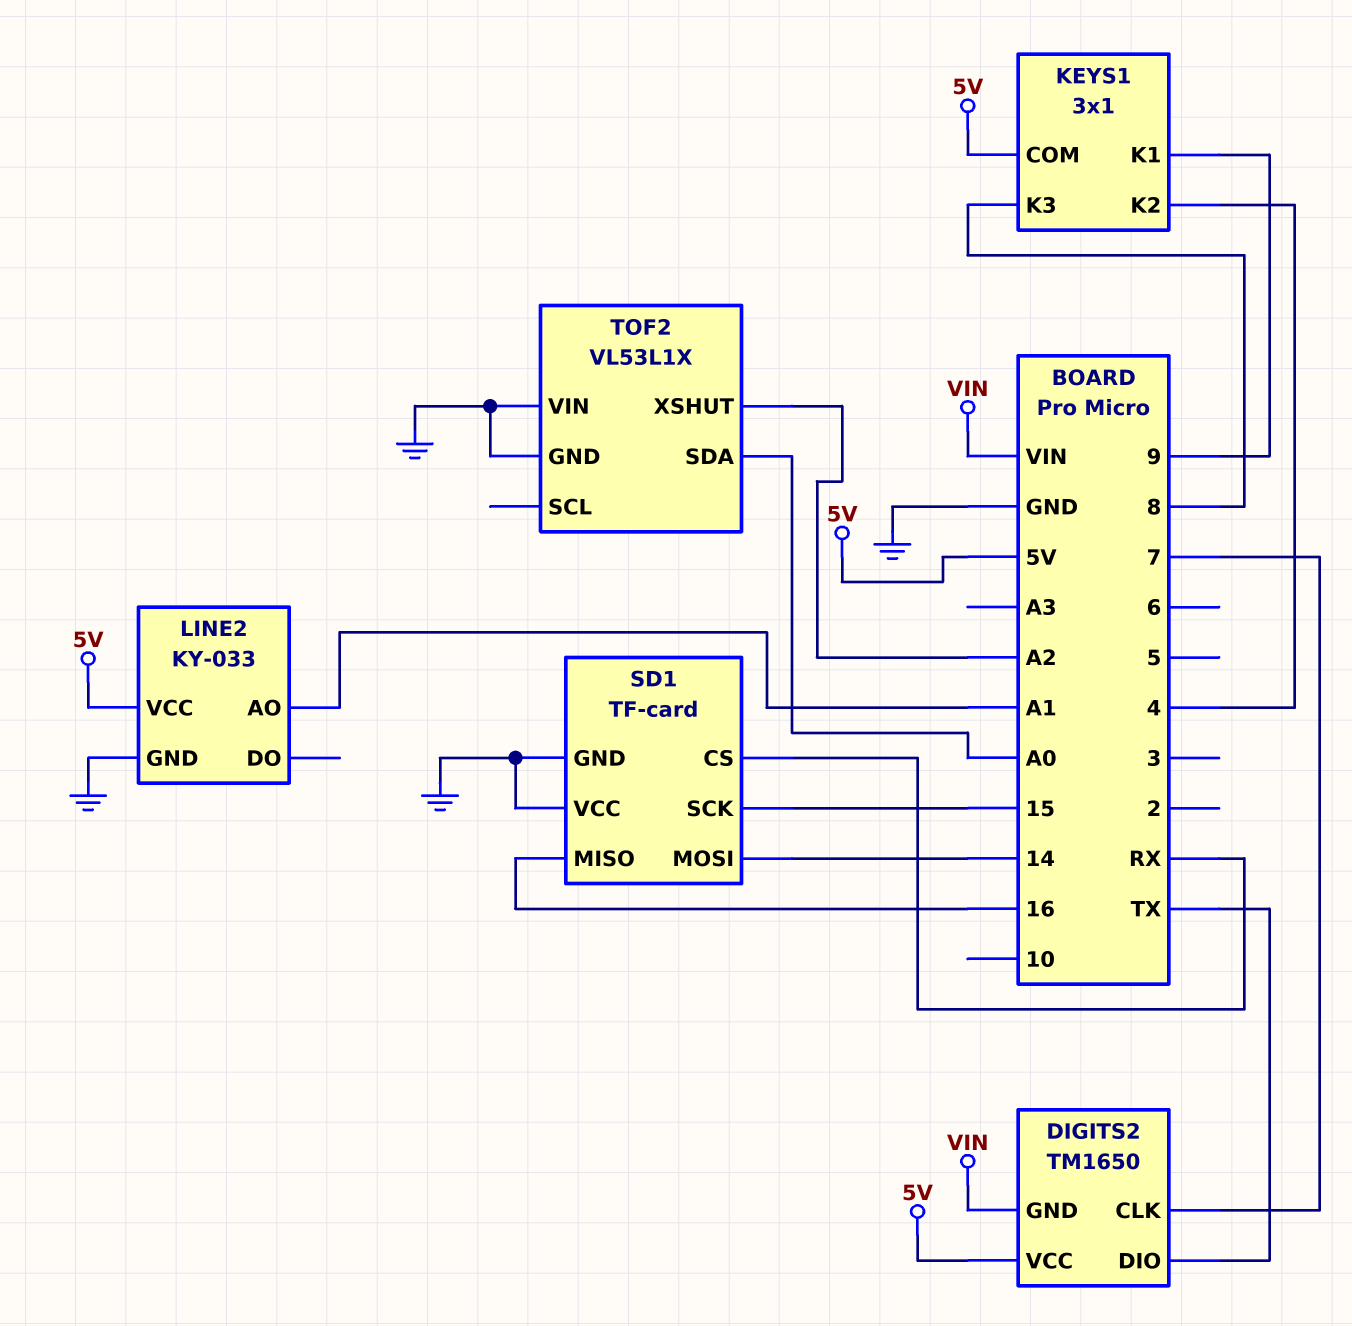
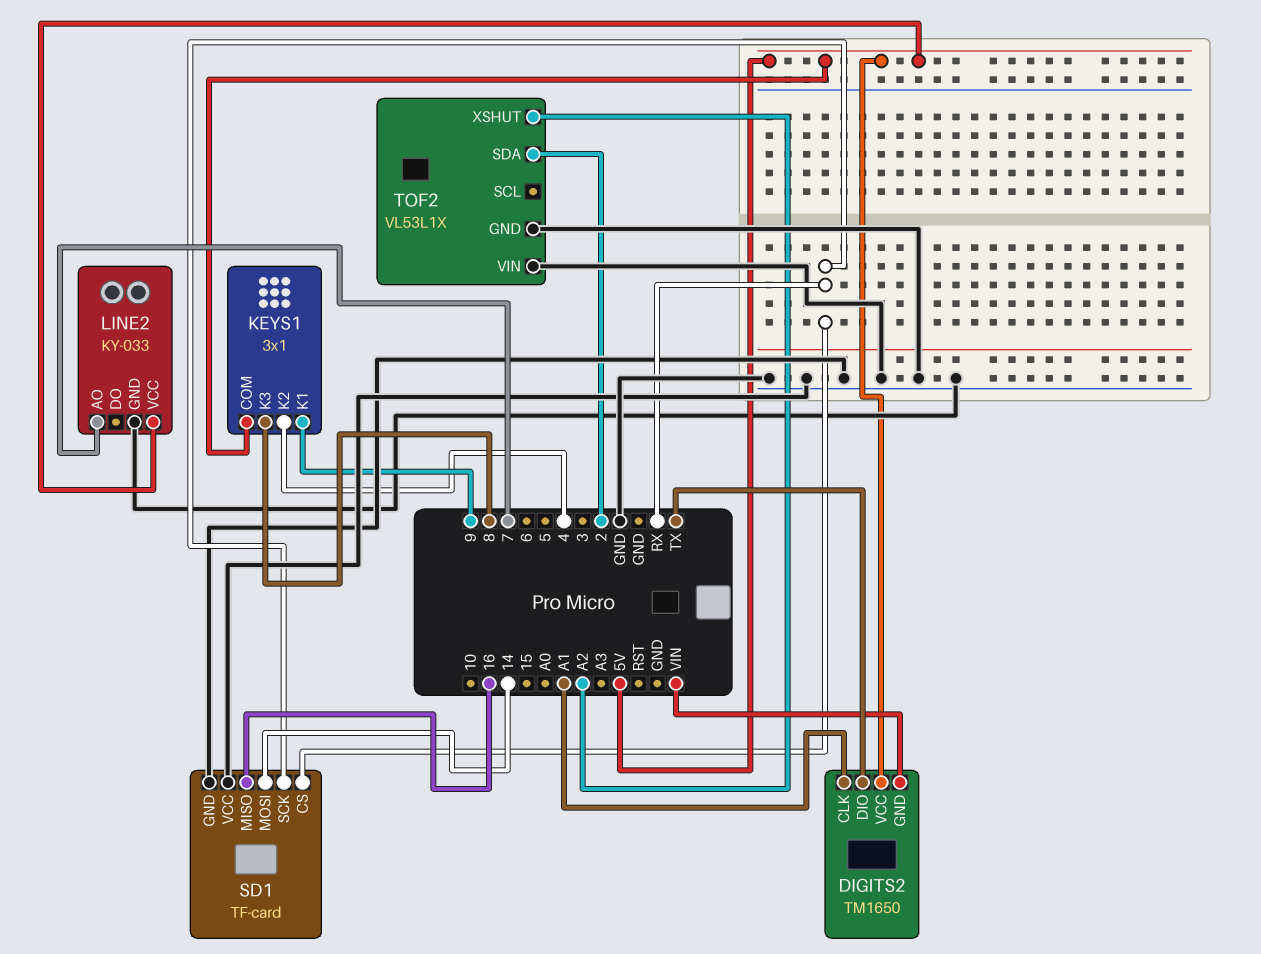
DIGITS2 pin CLK: 7 -> A1
LINE2 pin AO: A1 -> 7
SD1 pin SCK: 15 -> RX
TOF2 pin SDA: A0 -> 2

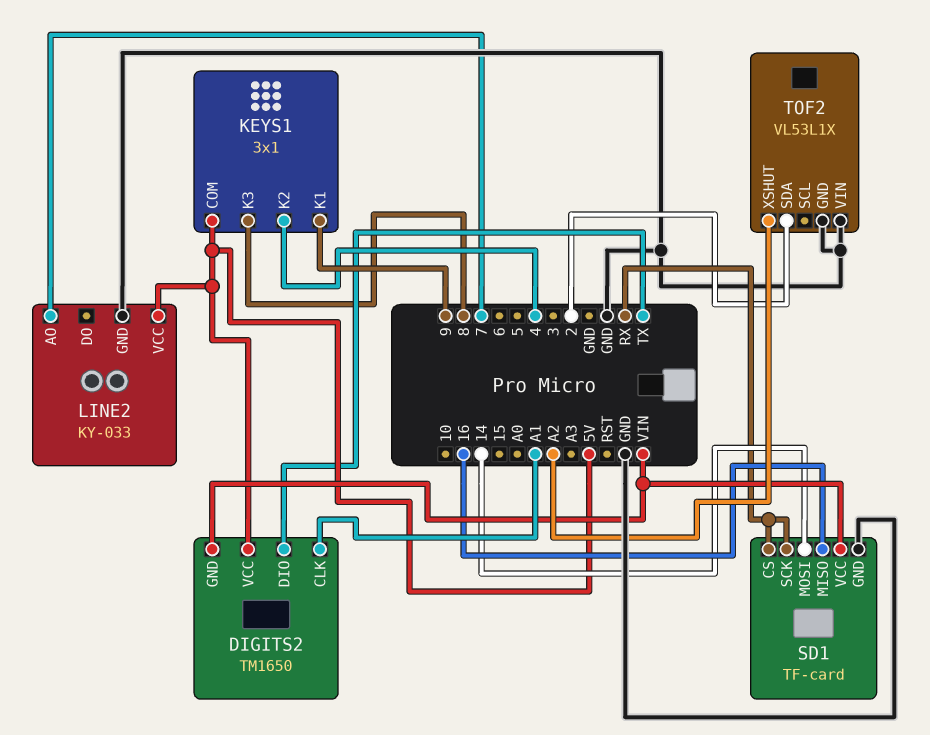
SD1 pin VCC: GND -> VIN

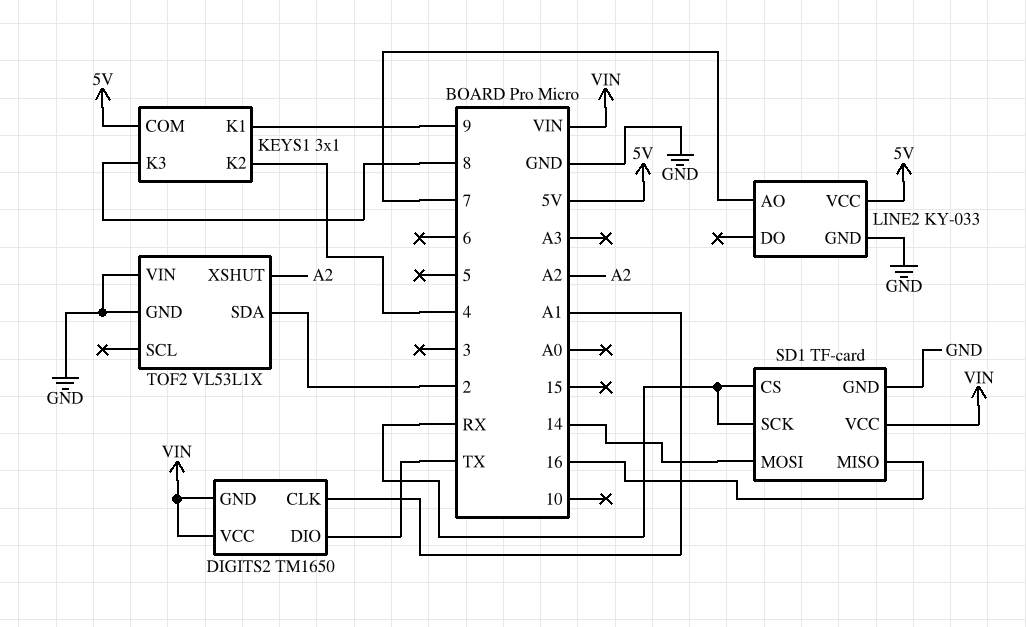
DIGITS2 pin VCC: 5V -> VIN

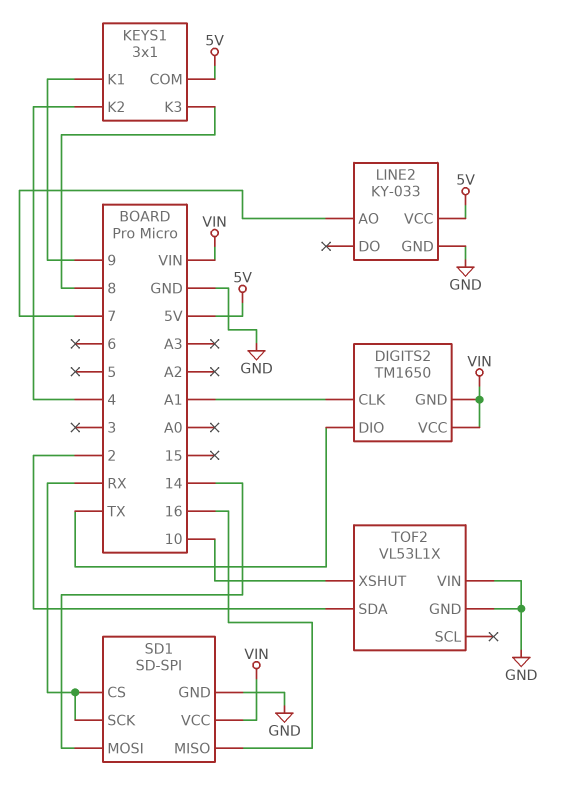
SD1: TF-card -> SD-SPI
TOF2 pin XSHUT: A2 -> 10

